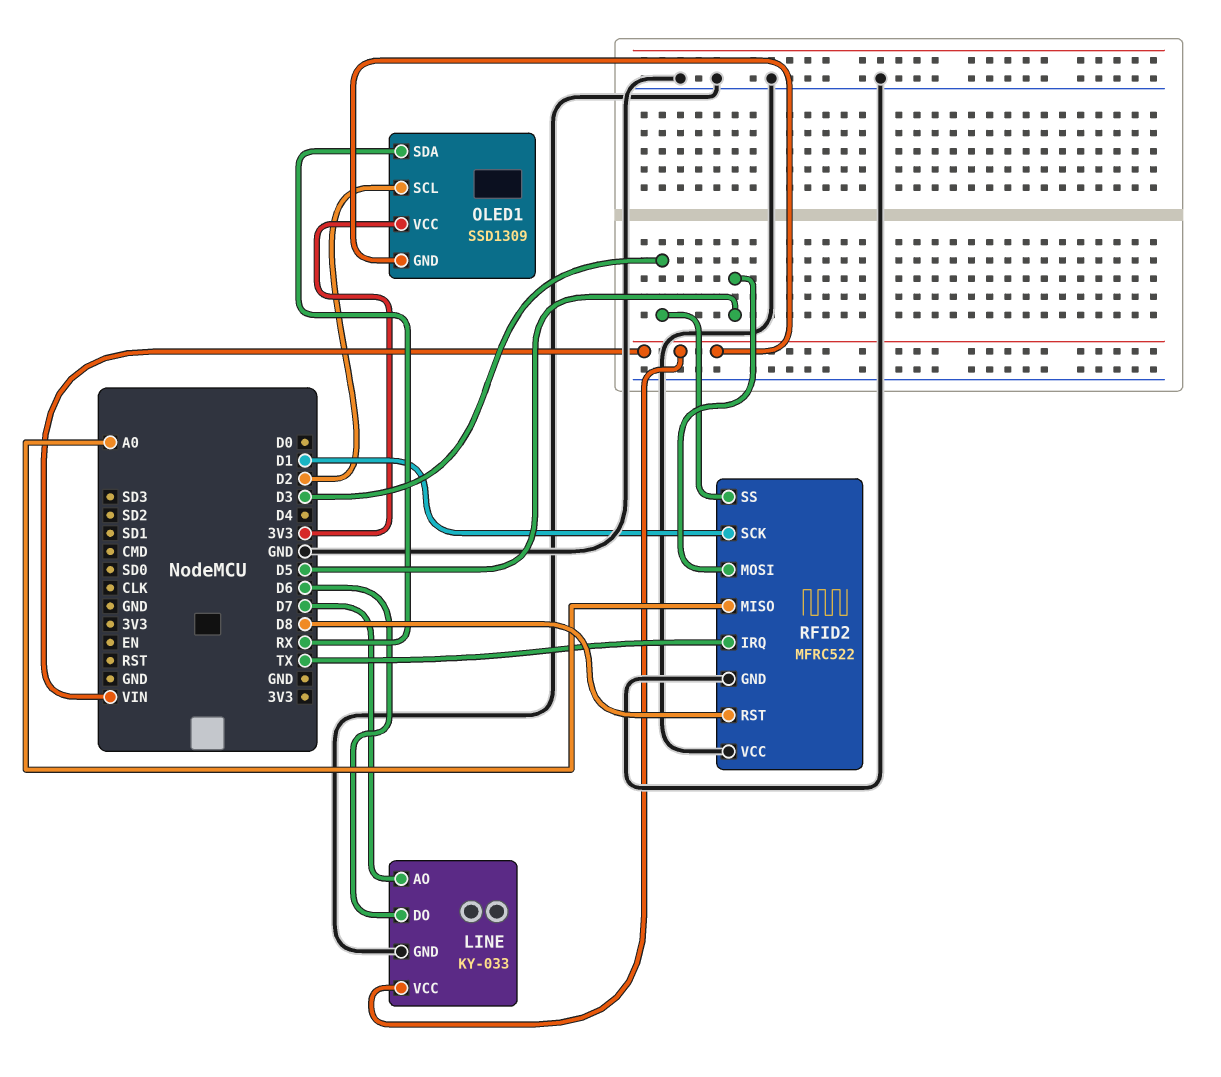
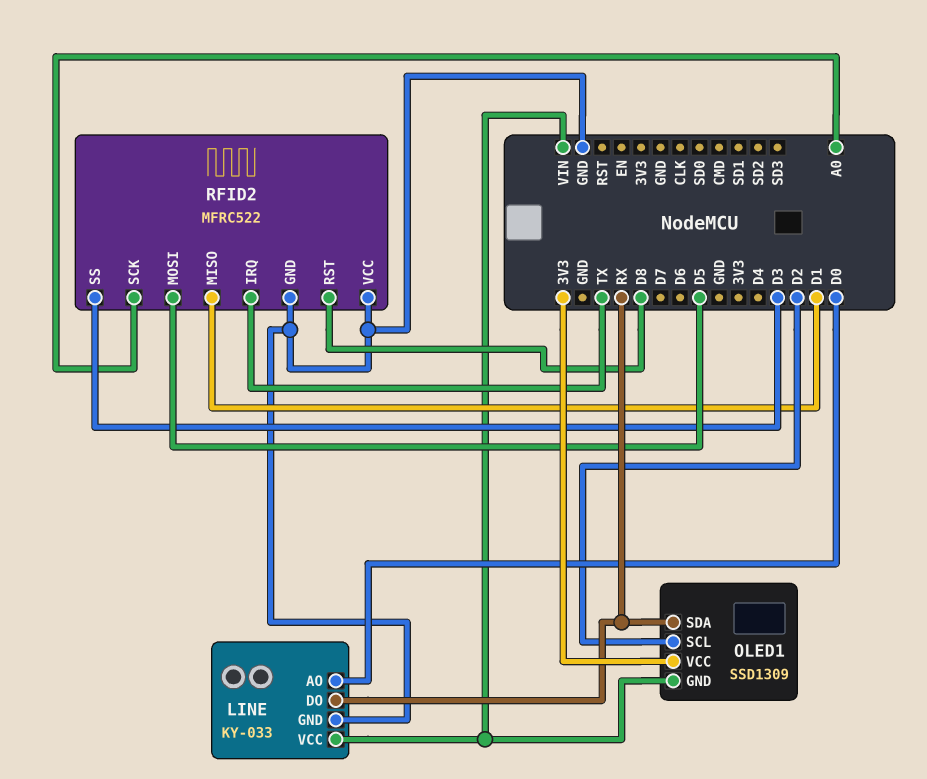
LINE pin AO: D7 -> D0
LINE pin DO: D6 -> RX
RFID2 pin MISO: A0 -> D1
RFID2 pin SCK: D1 -> A0

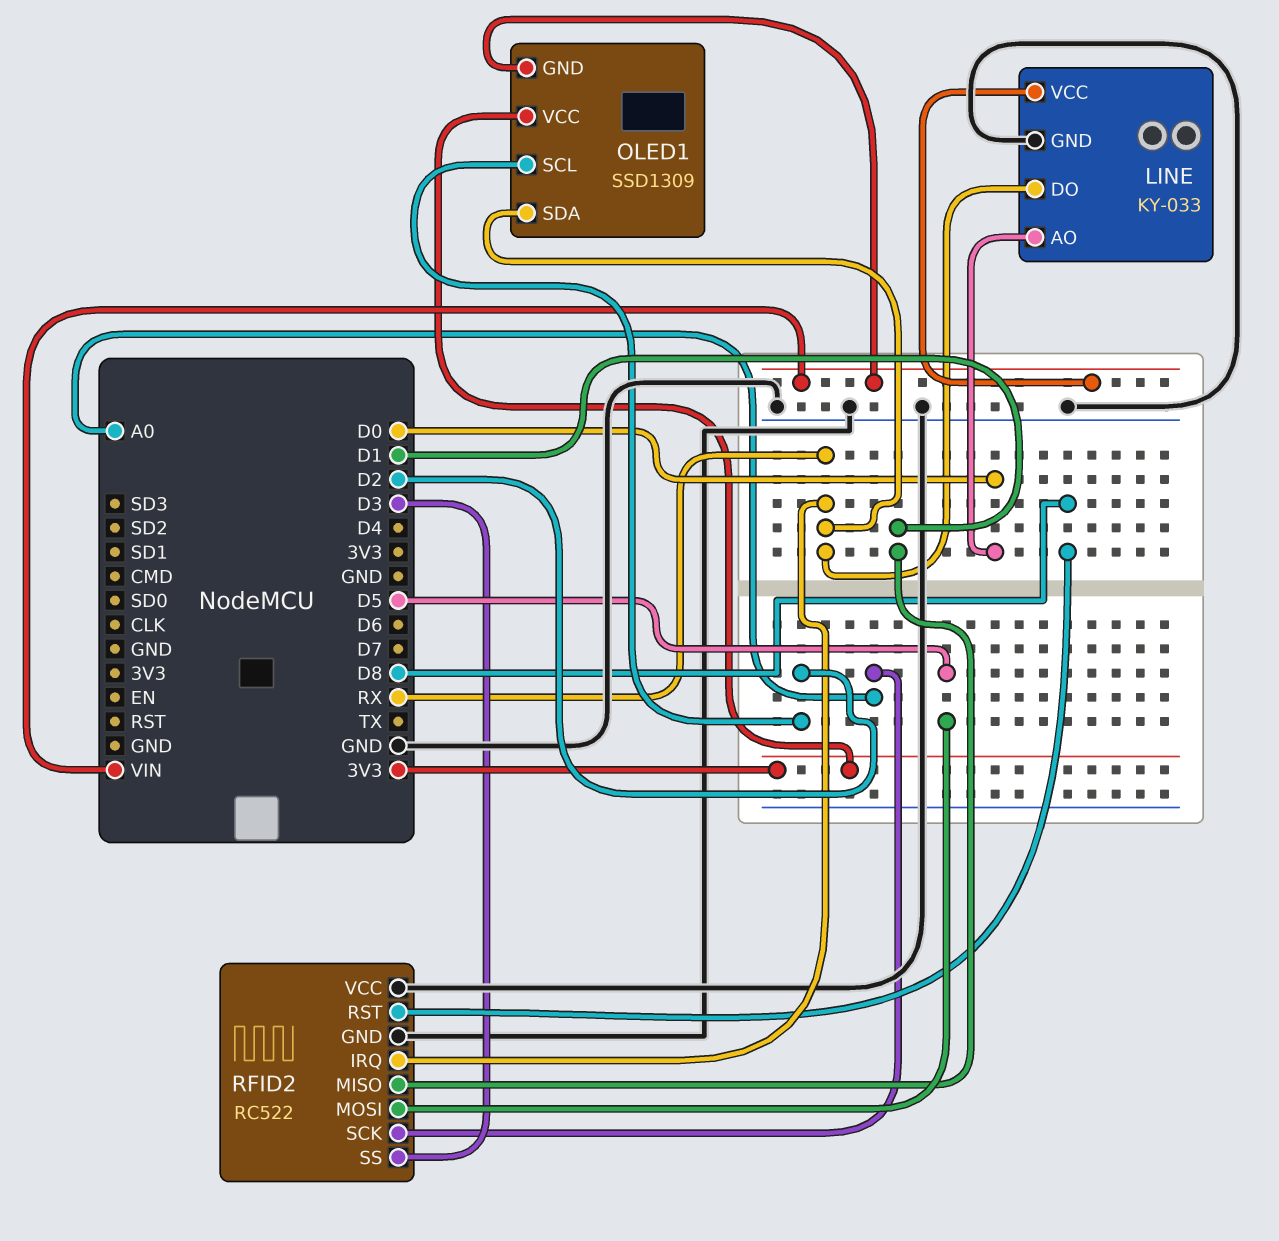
RFID2: MFRC522 -> RC522
RFID2 pin IRQ: TX -> RX

